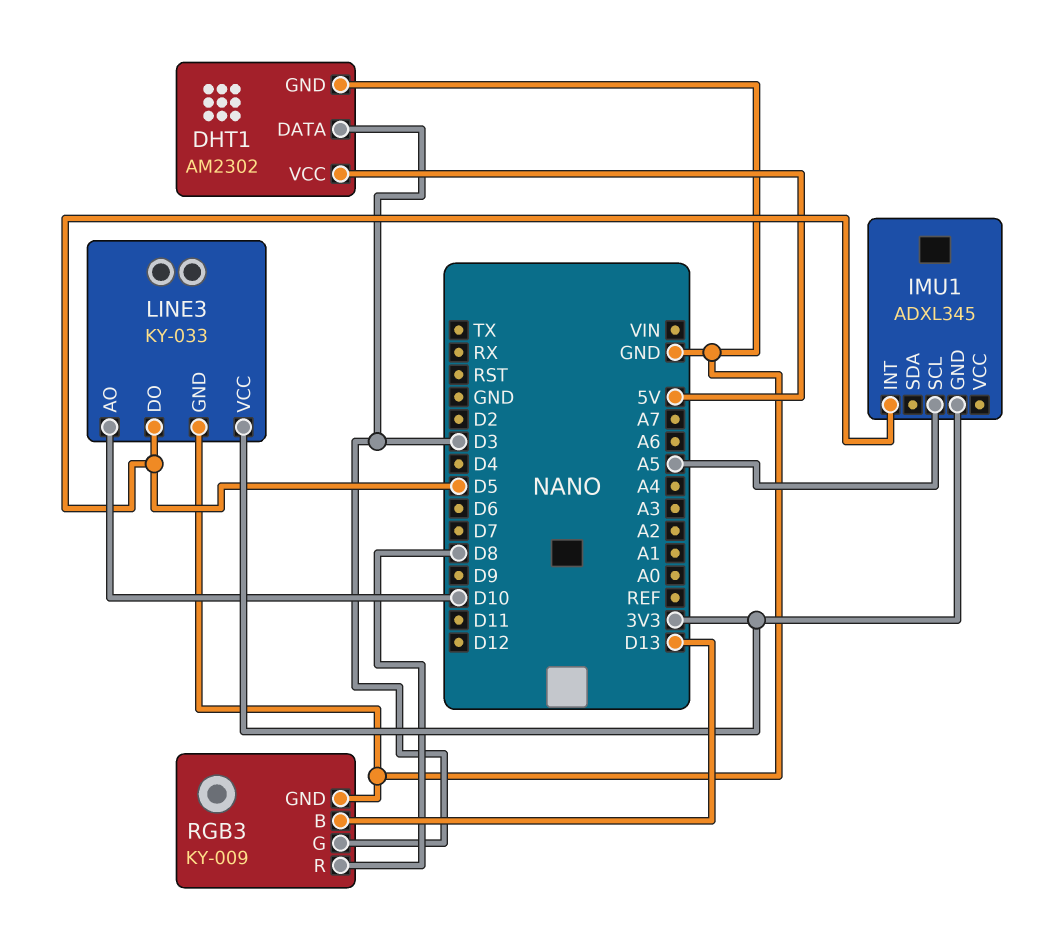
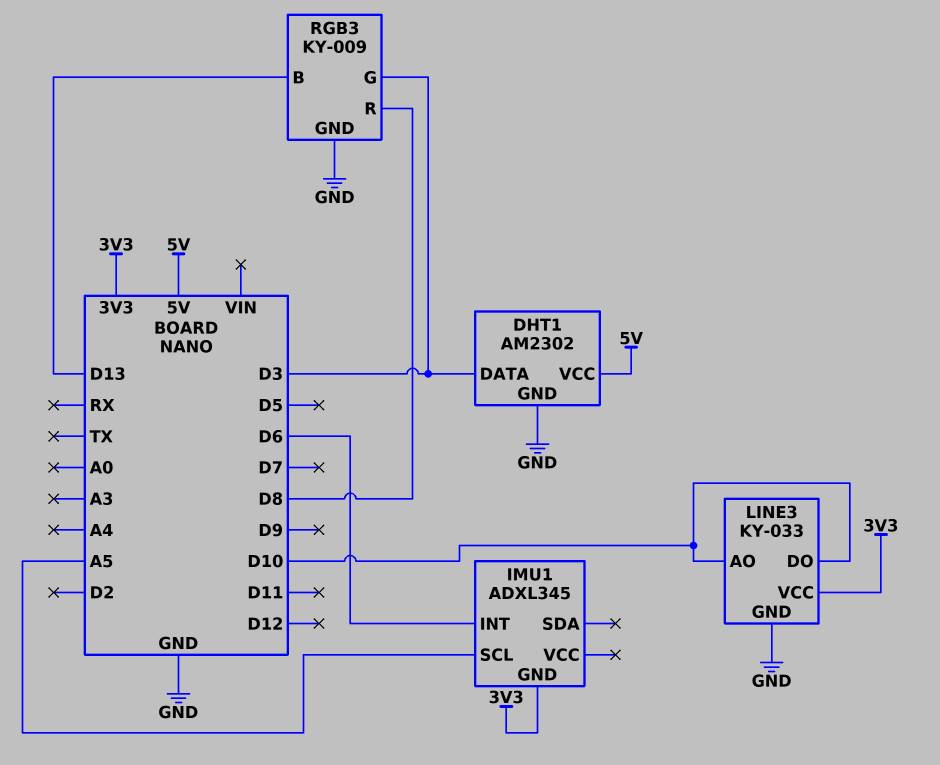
IMU1 pin INT: D5 -> D6
LINE3 pin DO: D5 -> D10

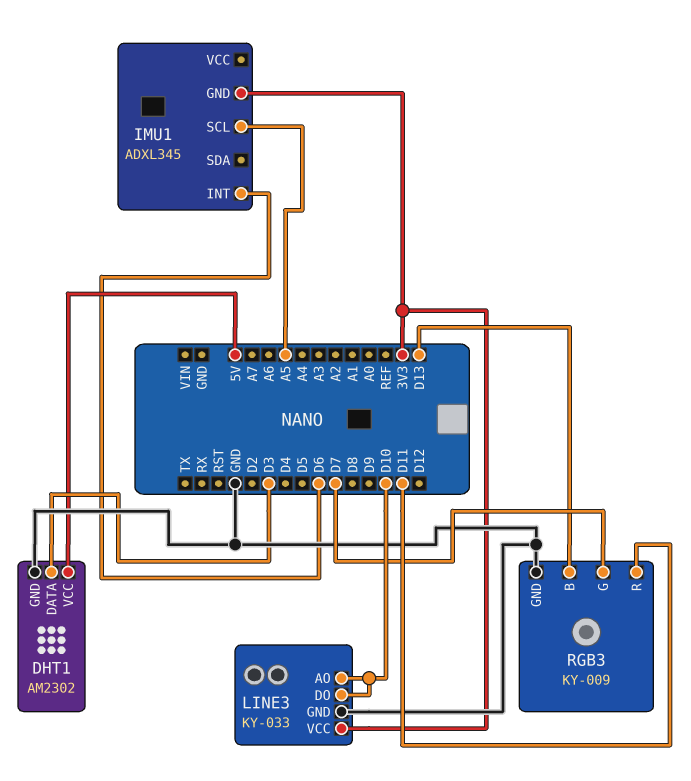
RGB3 pin G: D3 -> D7
RGB3 pin R: D8 -> D11

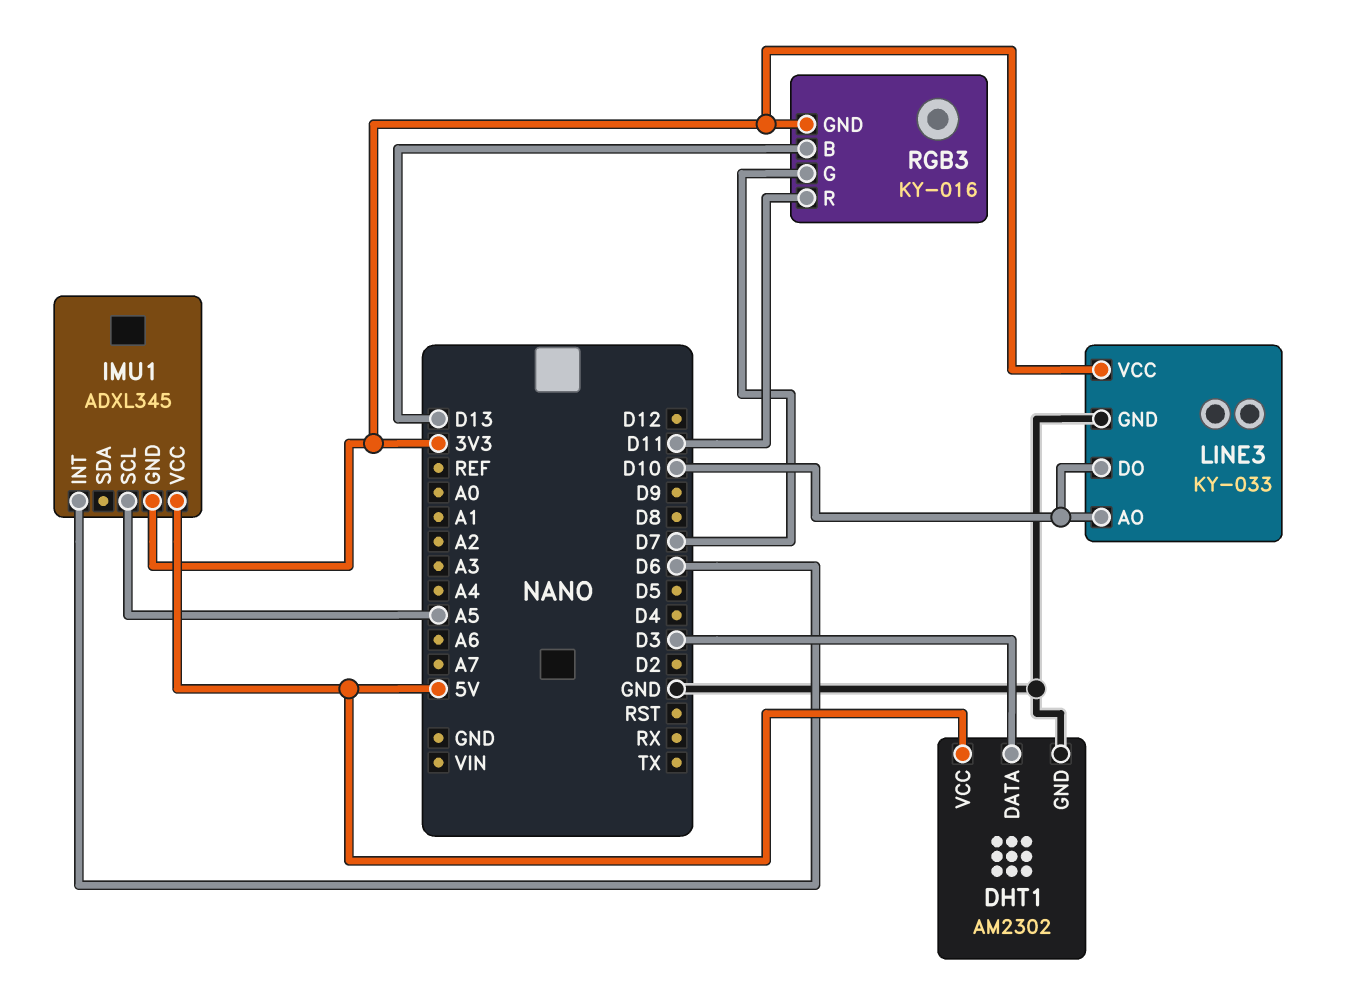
IMU1 pin VCC: none -> 5V
RGB3: KY-009 -> KY-016
RGB3 pin GND: GND -> 3V3

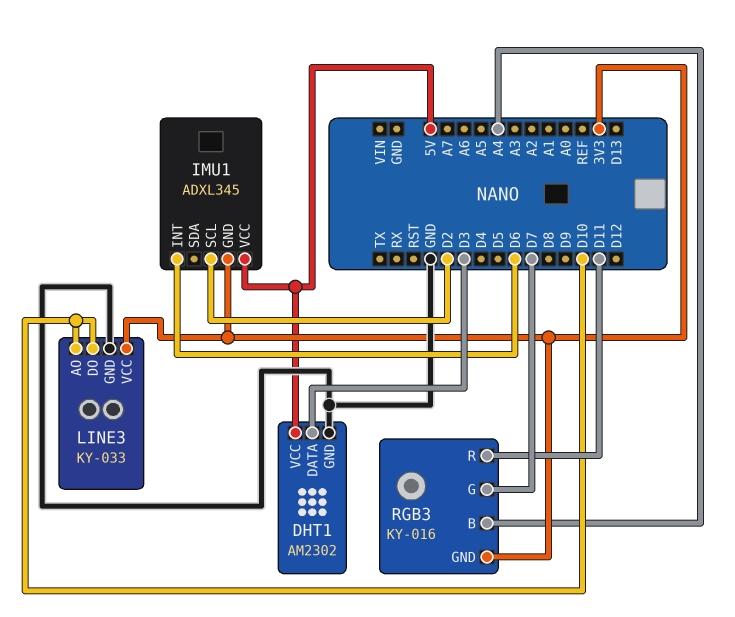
IMU1 pin SCL: A5 -> D2
RGB3 pin B: D13 -> A4

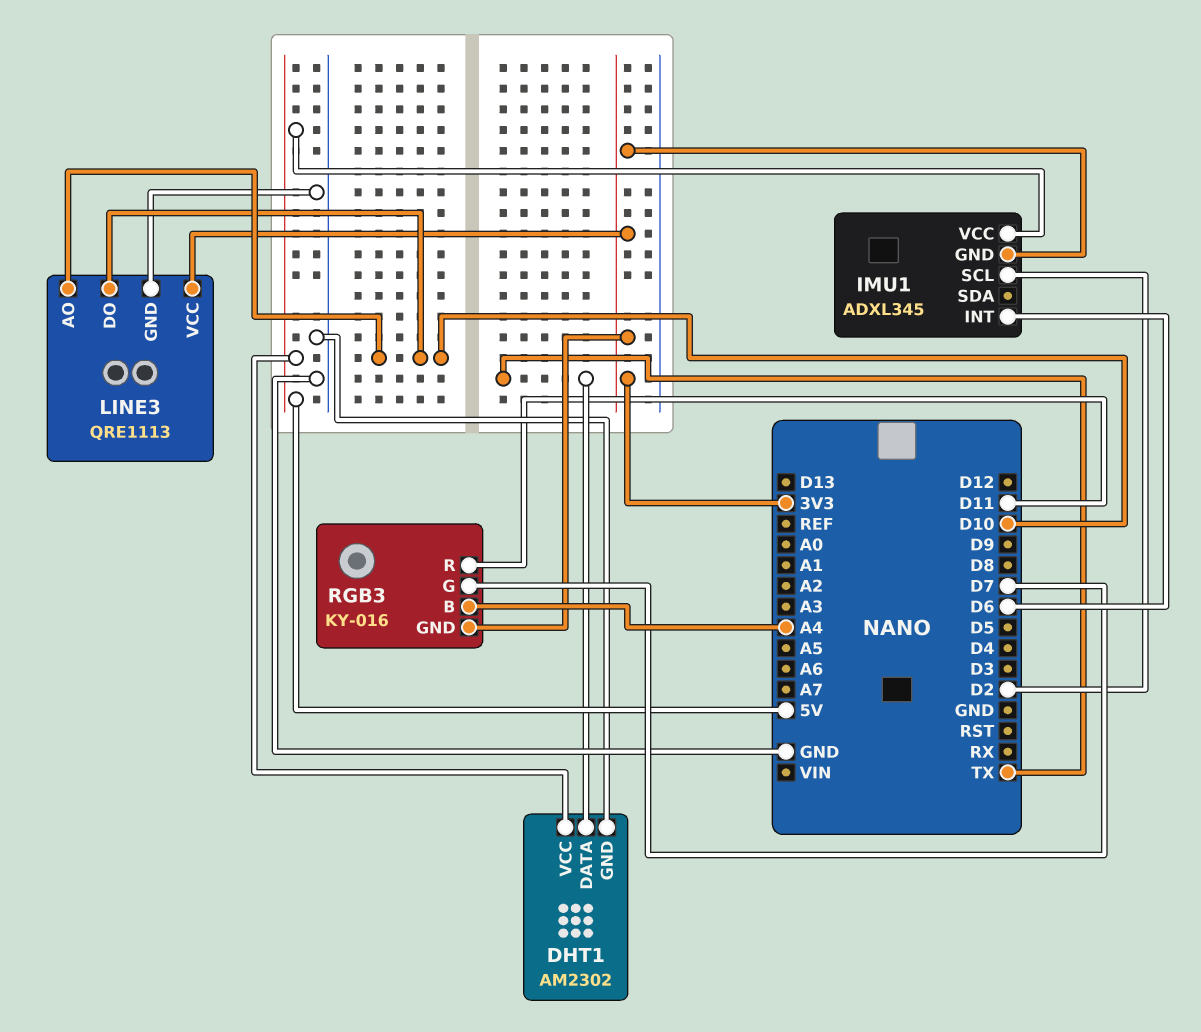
DHT1 pin DATA: D3 -> TX
LINE3: KY-033 -> QRE1113

